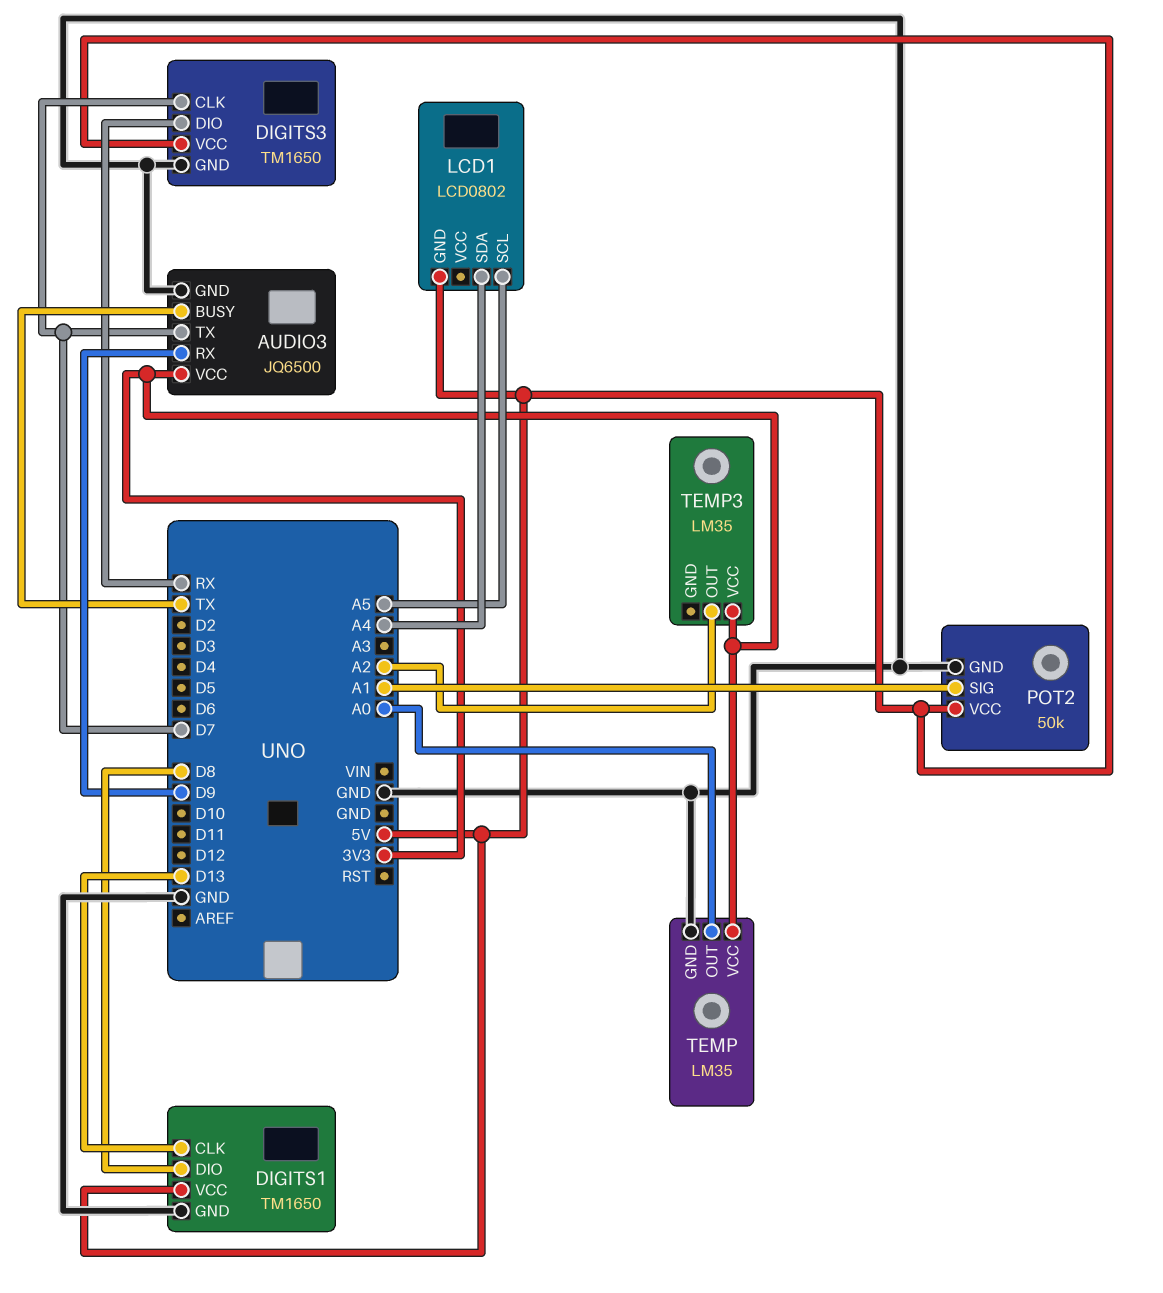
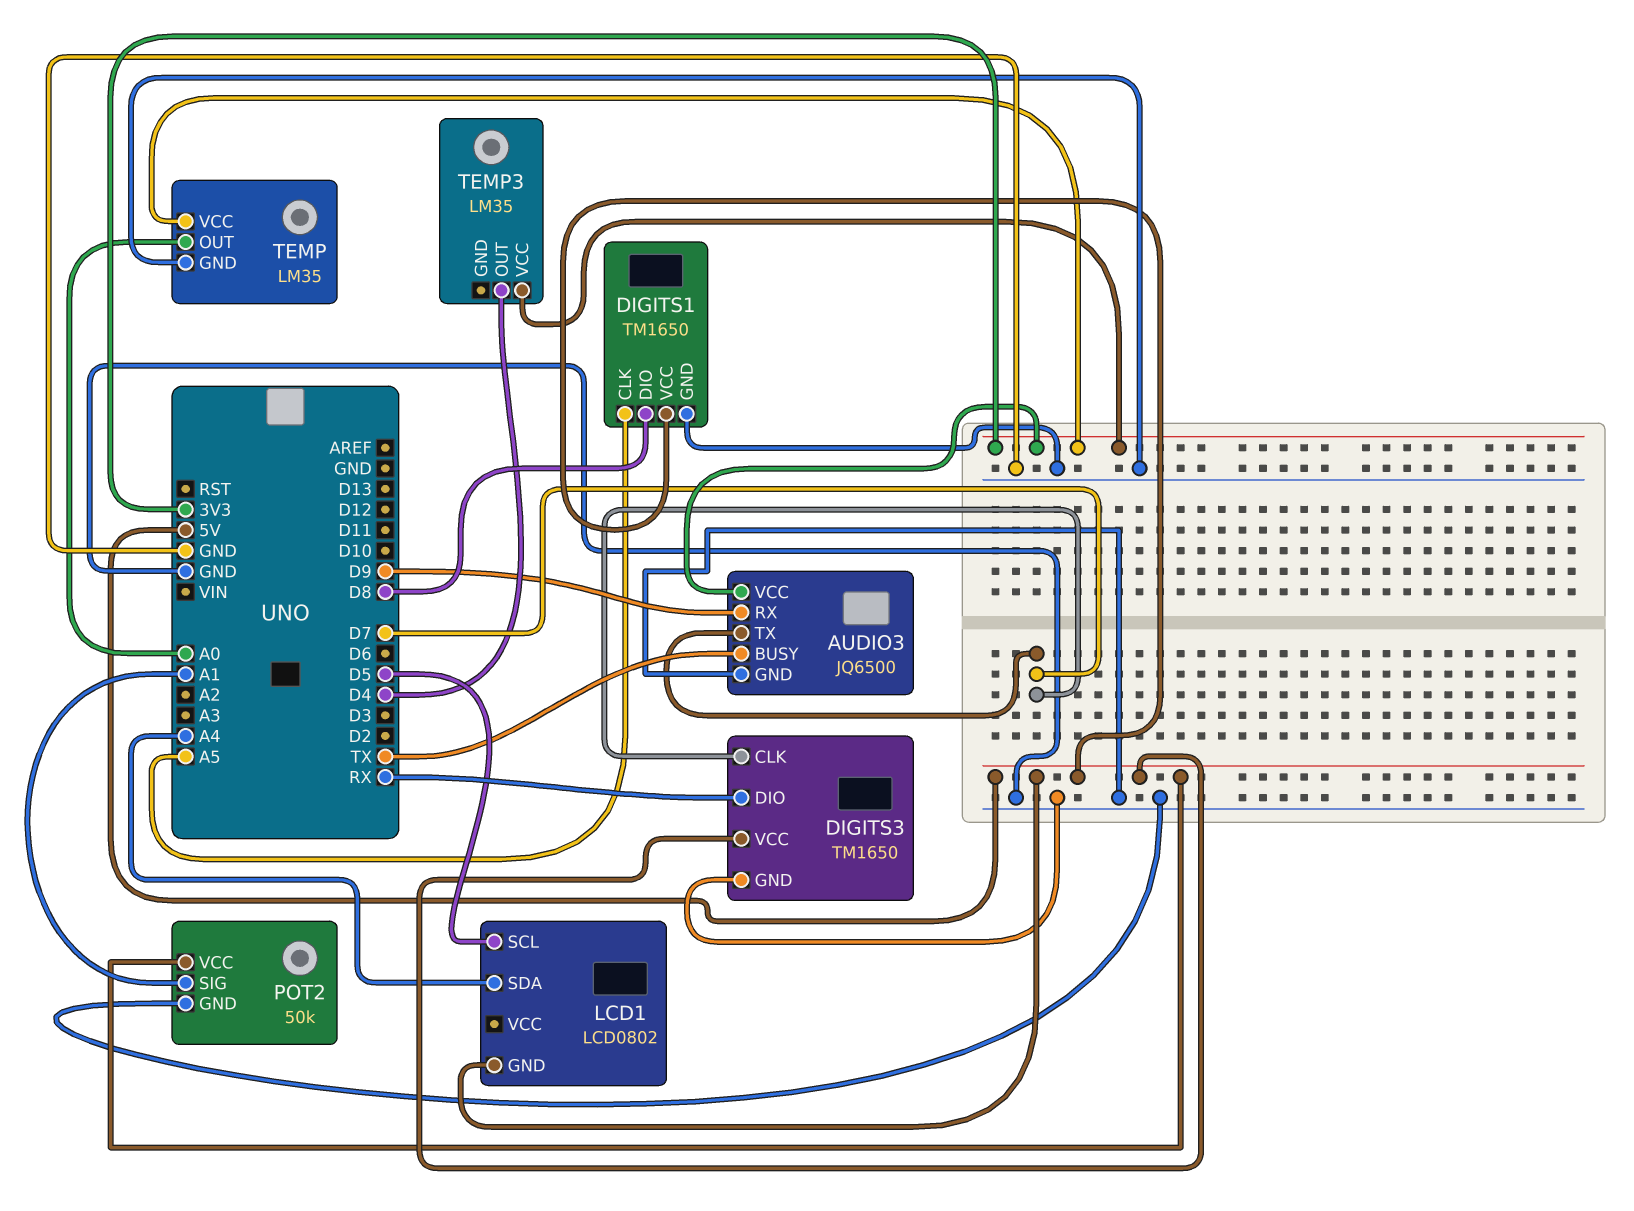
DIGITS1 pin CLK: D13 -> A5
LCD1 pin SCL: A5 -> D5
TEMP3 pin OUT: A2 -> D4

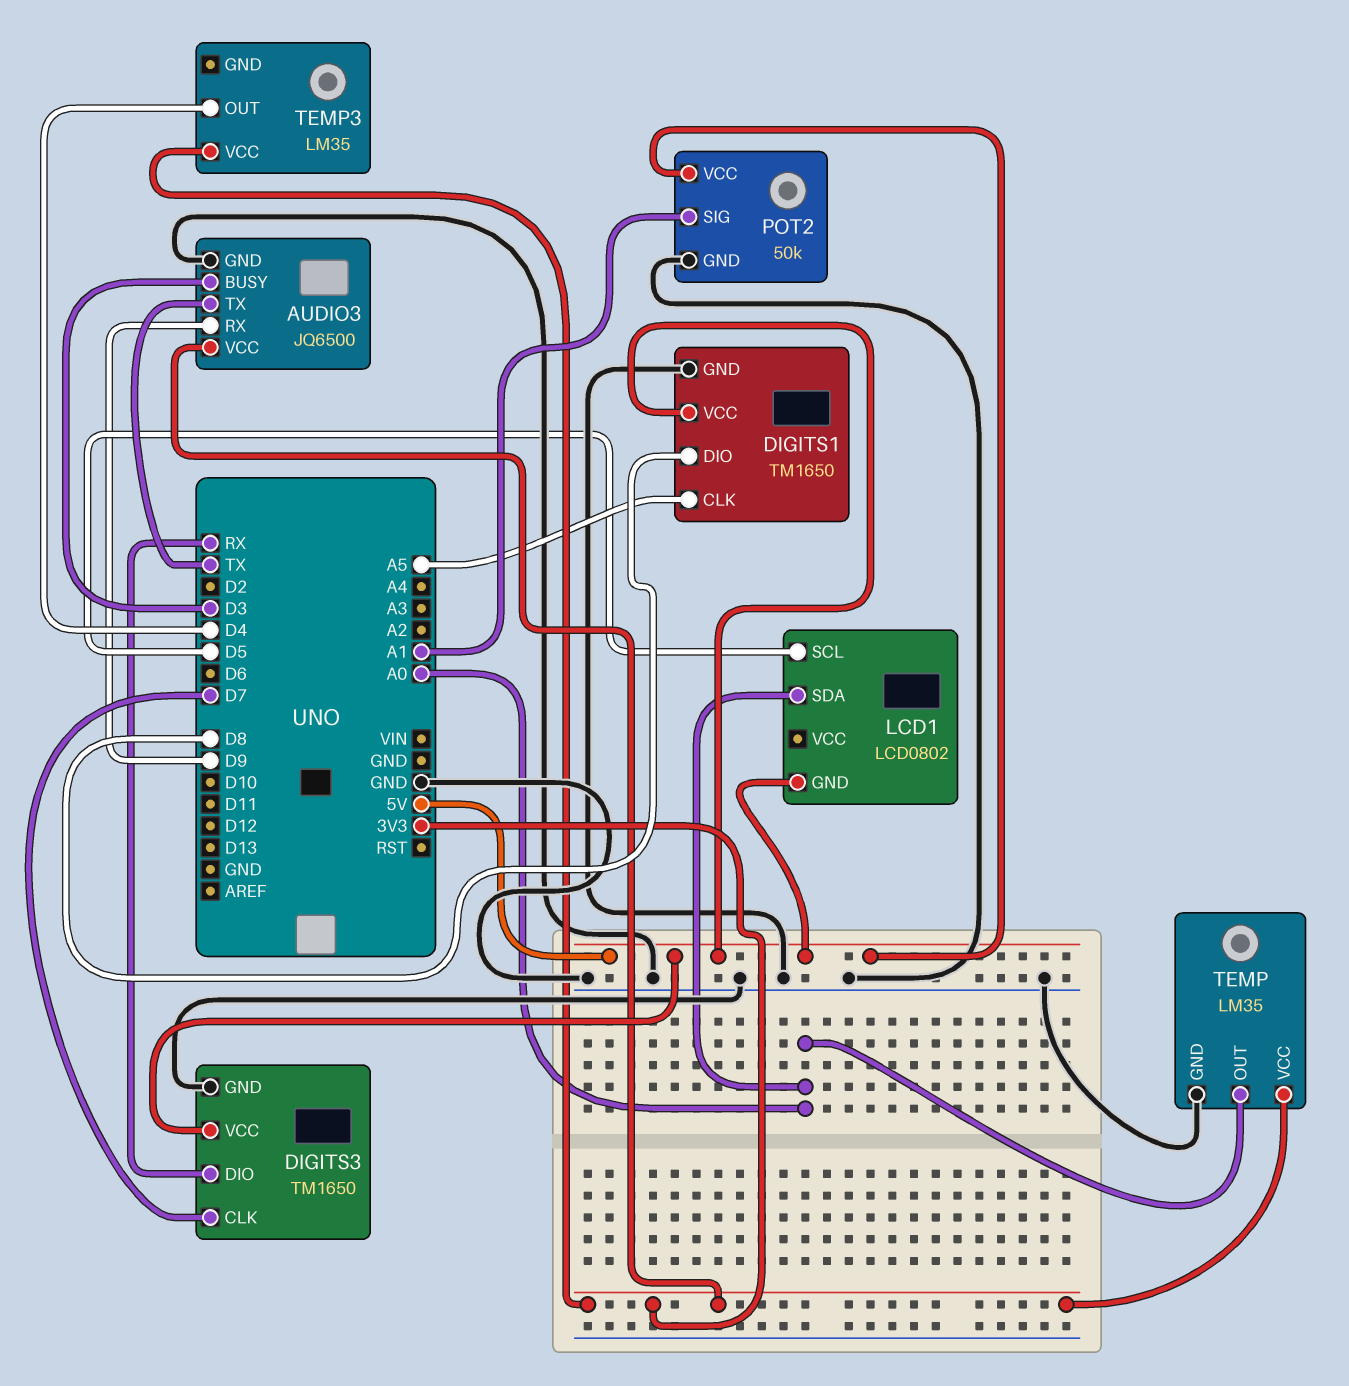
AUDIO3 pin BUSY: TX -> D3
AUDIO3 pin TX: D7 -> TX
LCD1 pin SDA: A4 -> A0

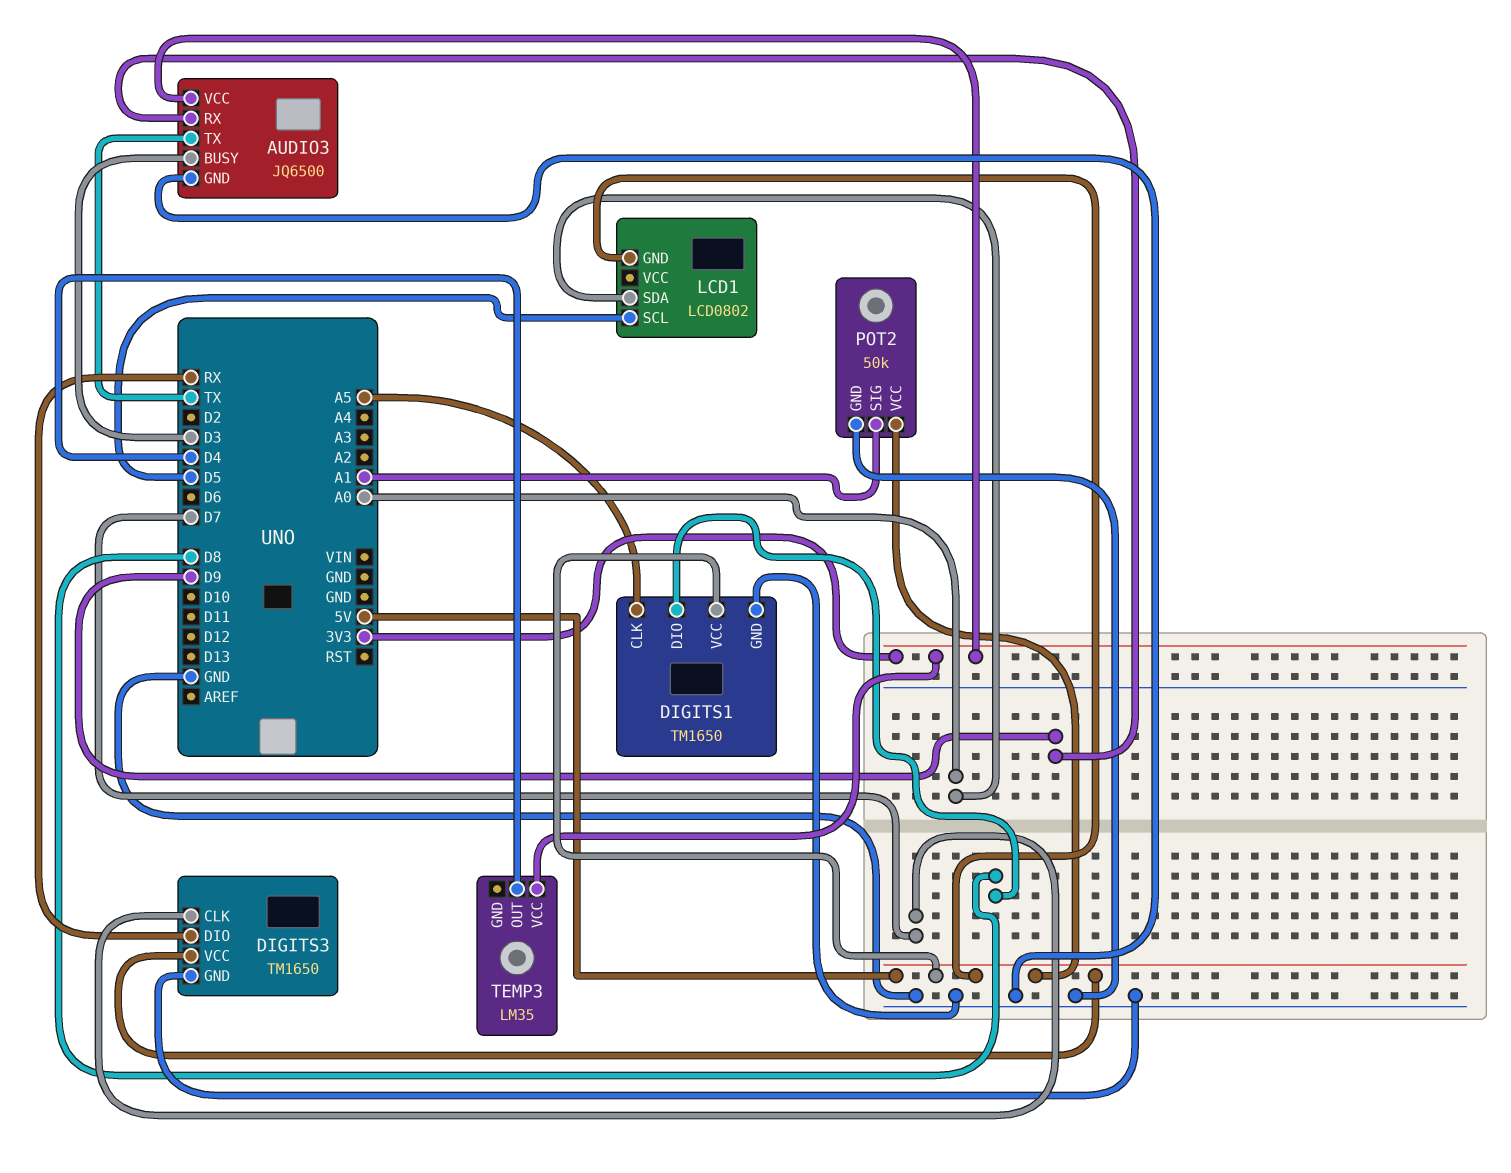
TEMP: LM35 -> none
TEMP pin GND: GND -> none
TEMP pin OUT: A0 -> none
TEMP pin VCC: 3V3 -> none

